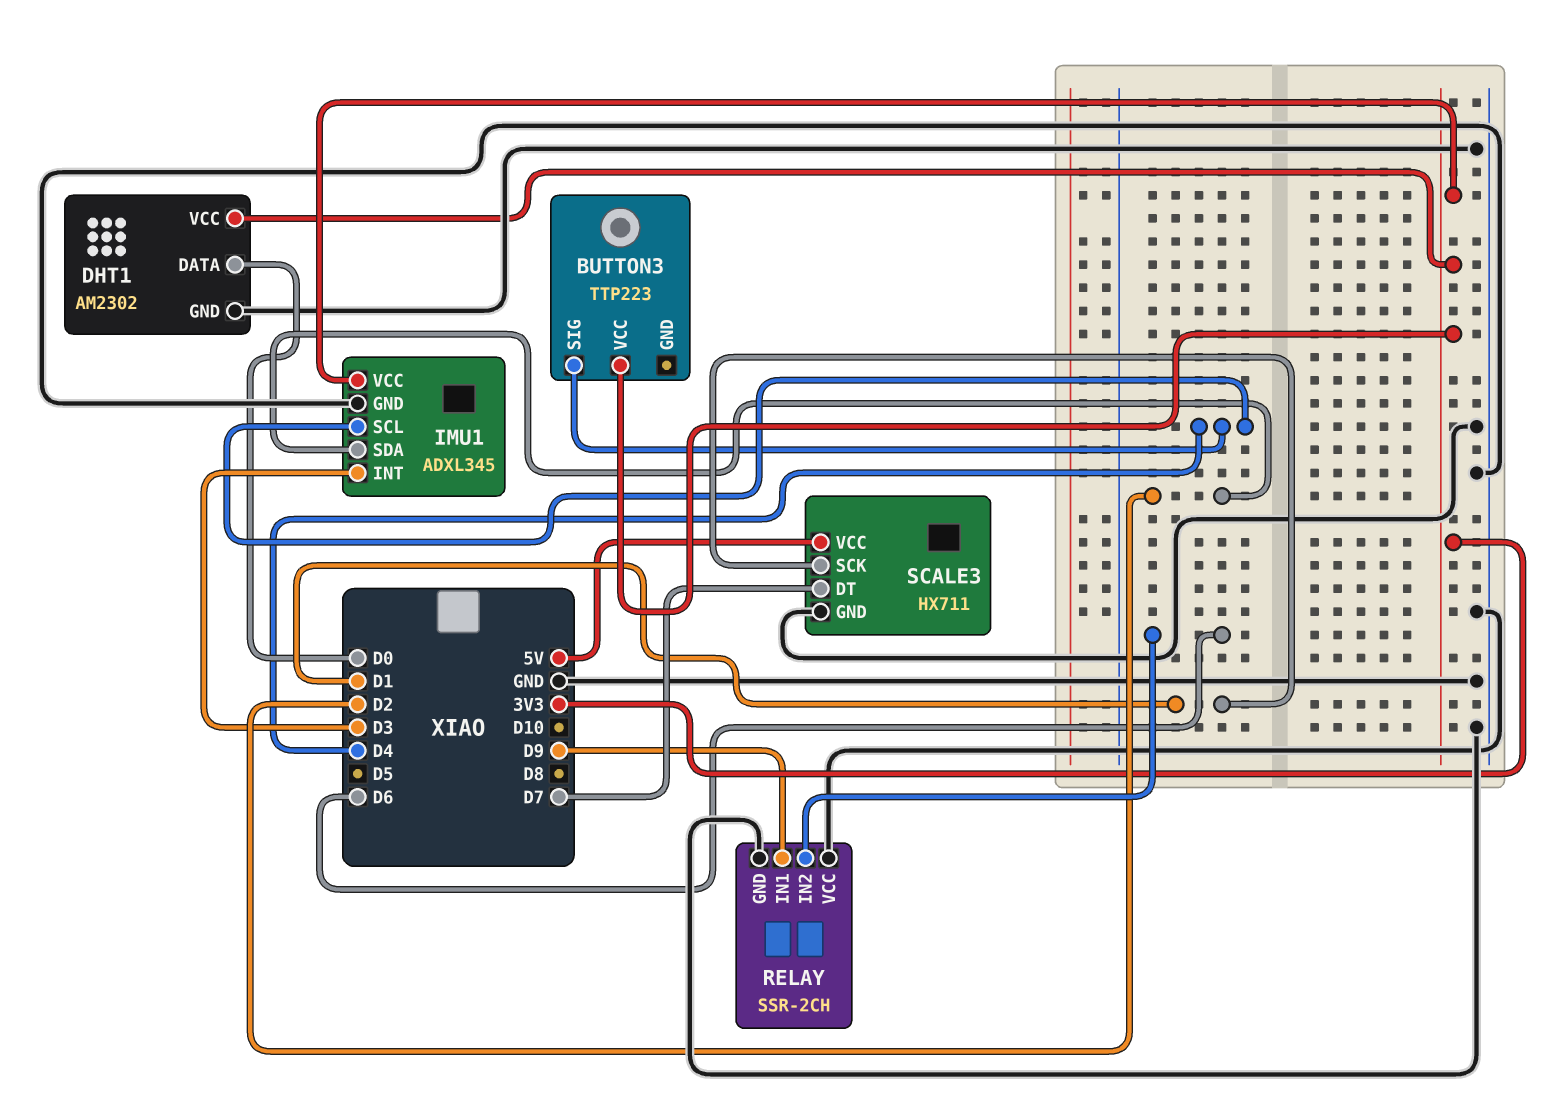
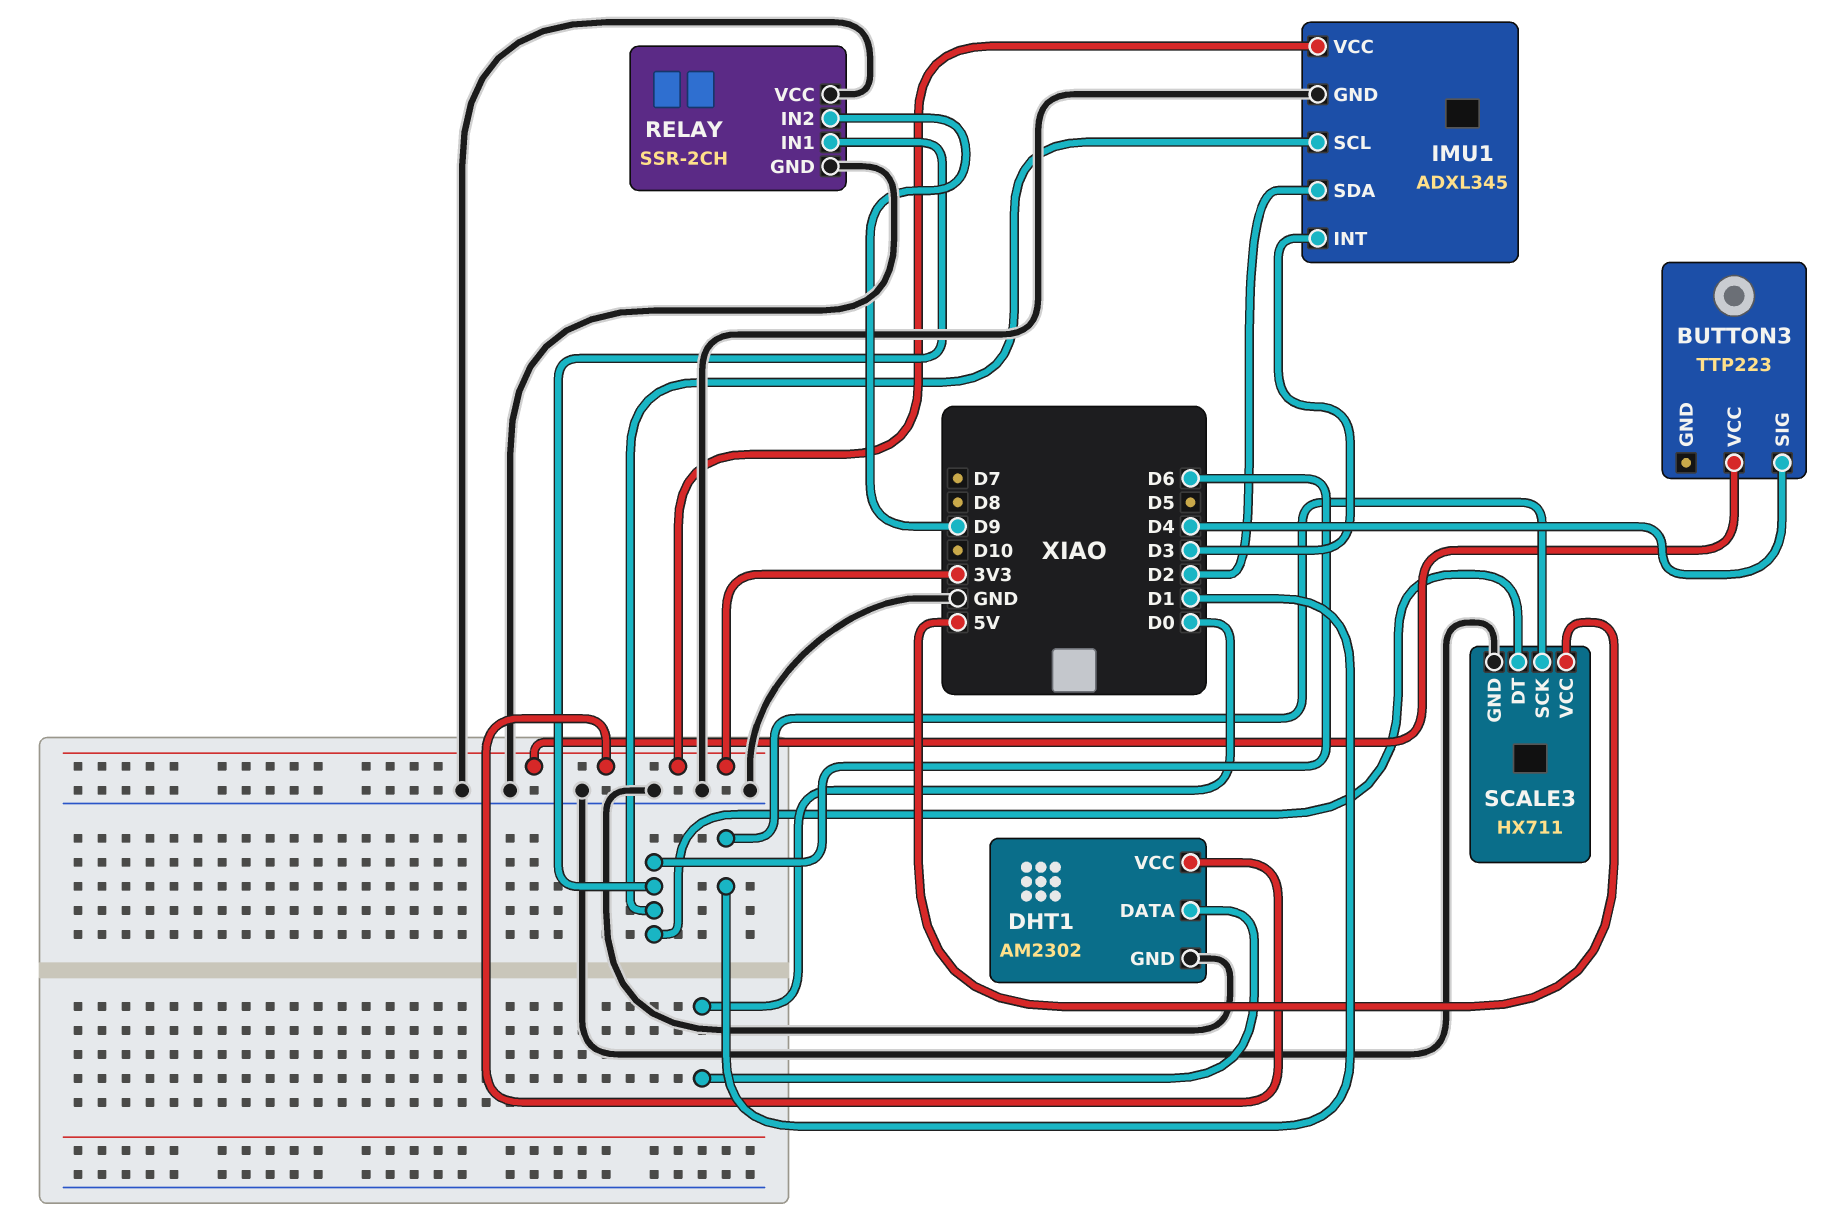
IMU1 pin SCL: D4 -> D6
RELAY pin IN1: D9 -> D6
RELAY pin IN2: D6 -> D9
SCALE3 pin DT: D7 -> D6

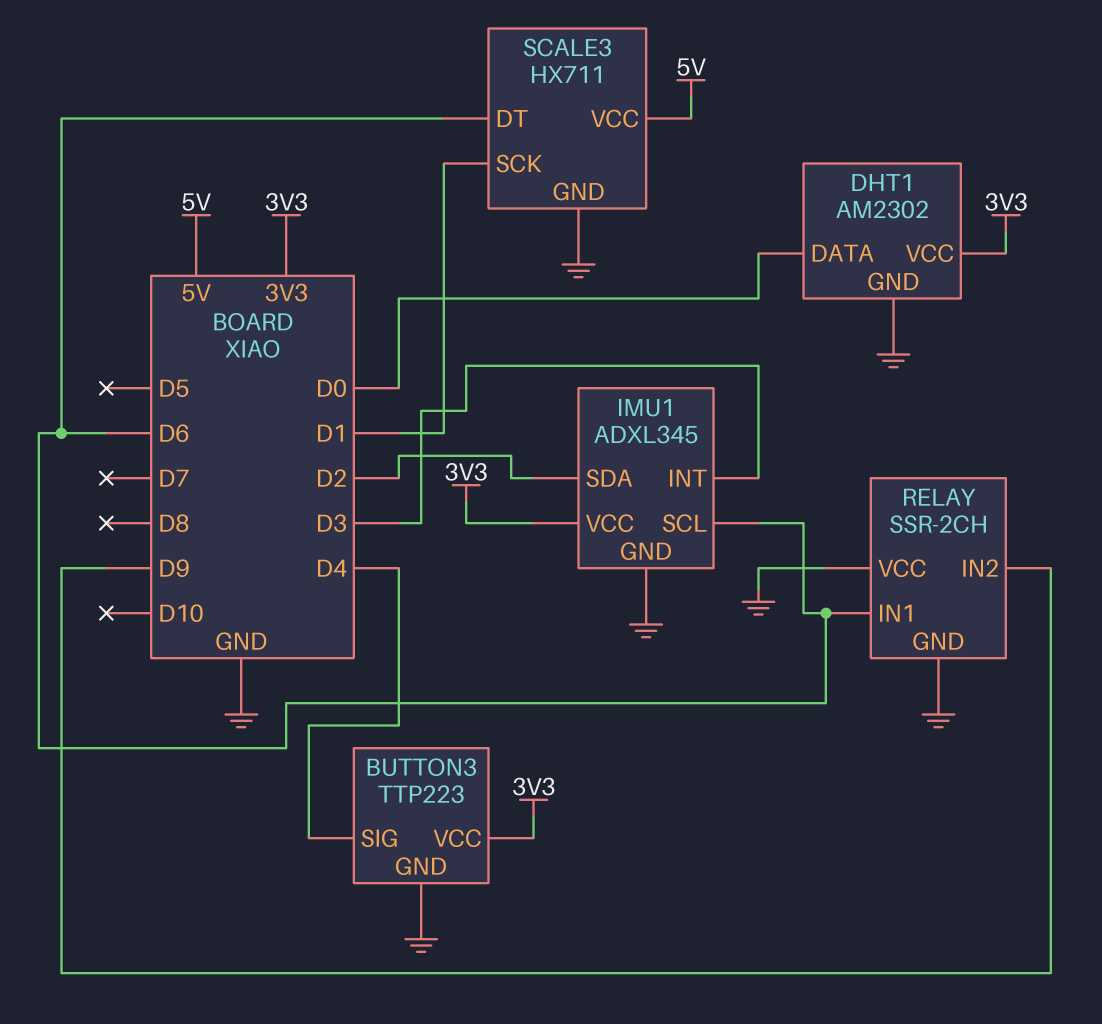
BUTTON3 pin GND: none -> GND

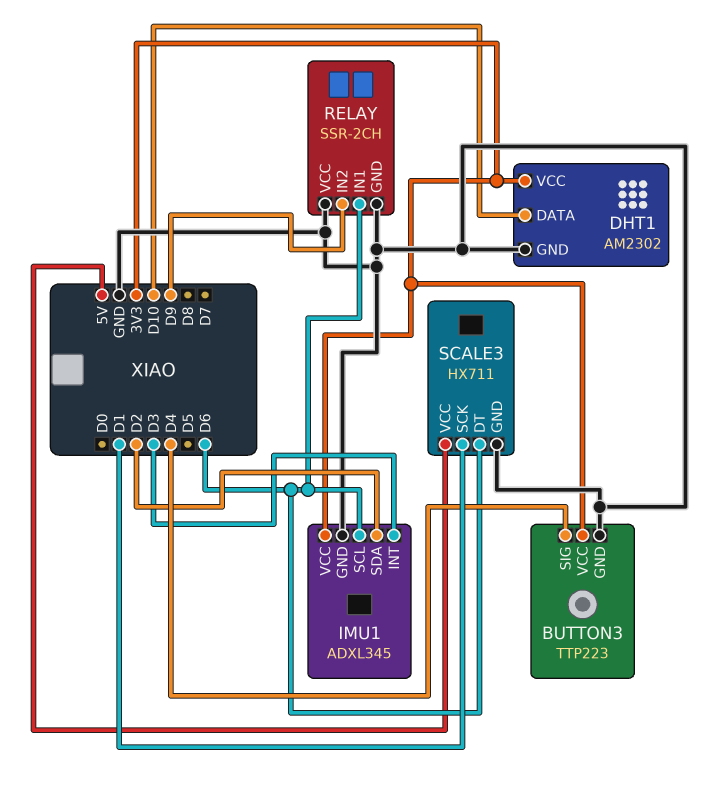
DHT1 pin DATA: D0 -> D10

